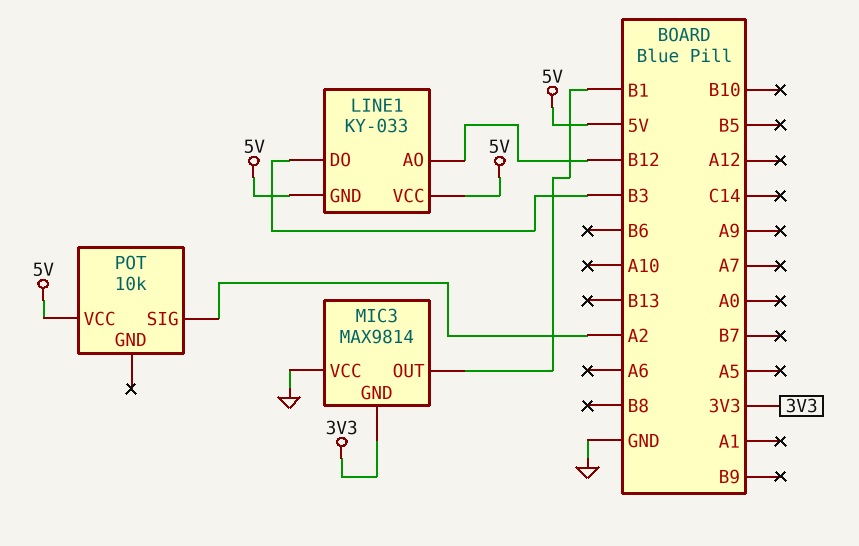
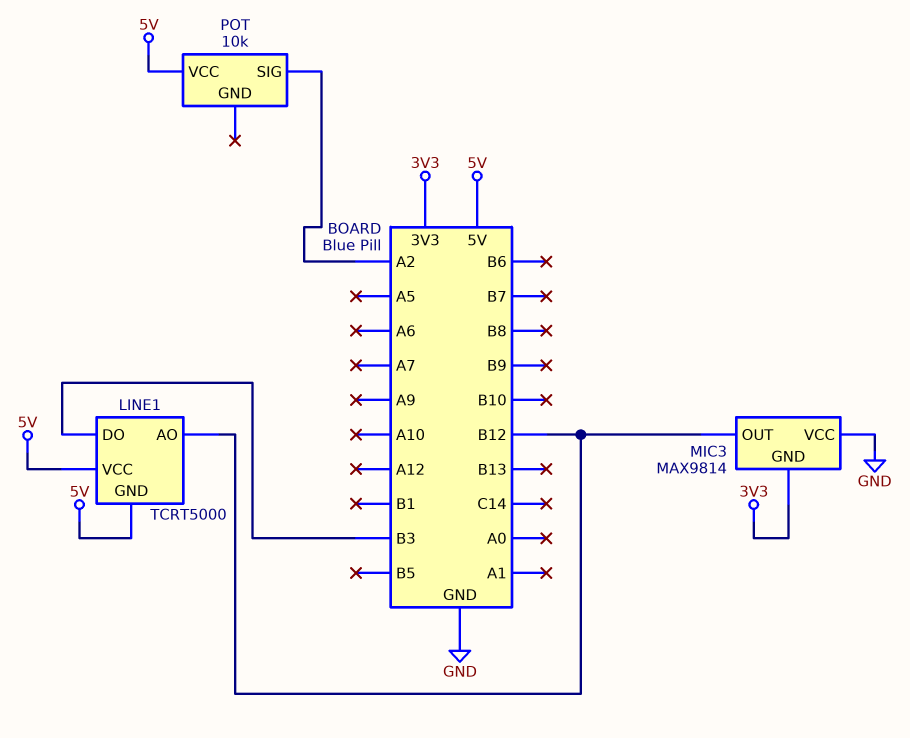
LINE1: KY-033 -> TCRT5000
MIC3 pin OUT: B1 -> B12

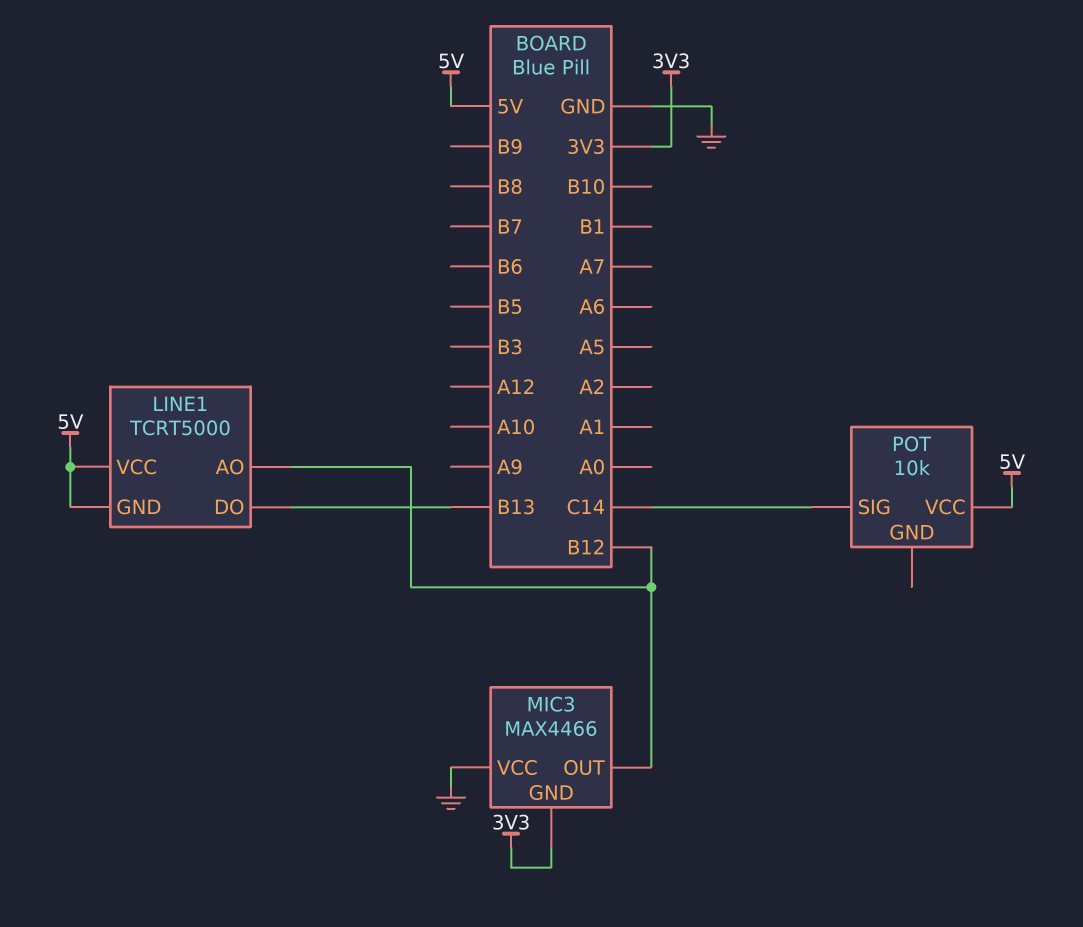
LINE1 pin DO: B3 -> B13
MIC3: MAX9814 -> MAX4466
POT pin SIG: A2 -> C14

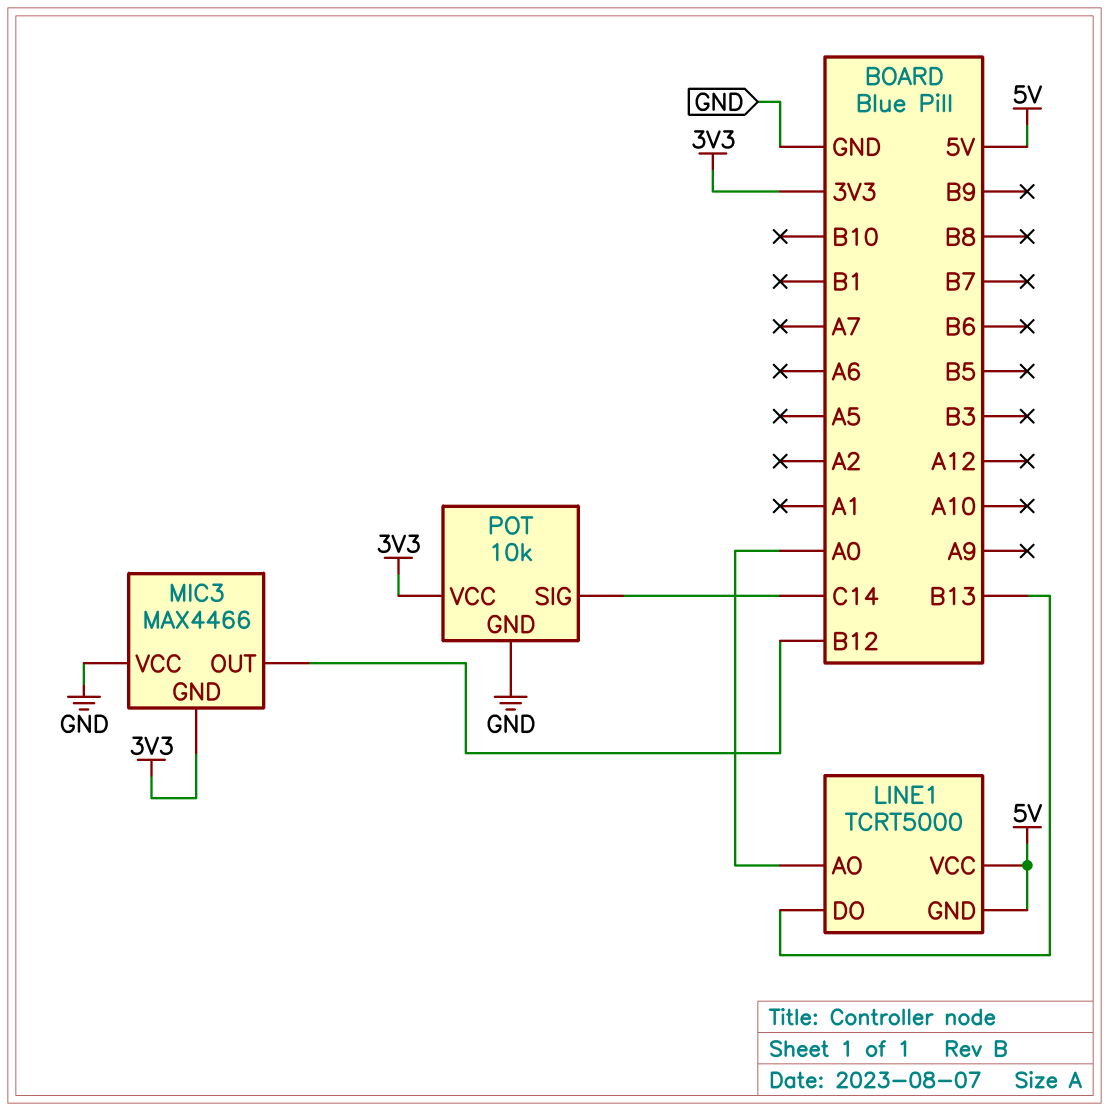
LINE1 pin AO: B12 -> A0
POT pin GND: none -> GND
POT pin VCC: 5V -> 3V3

